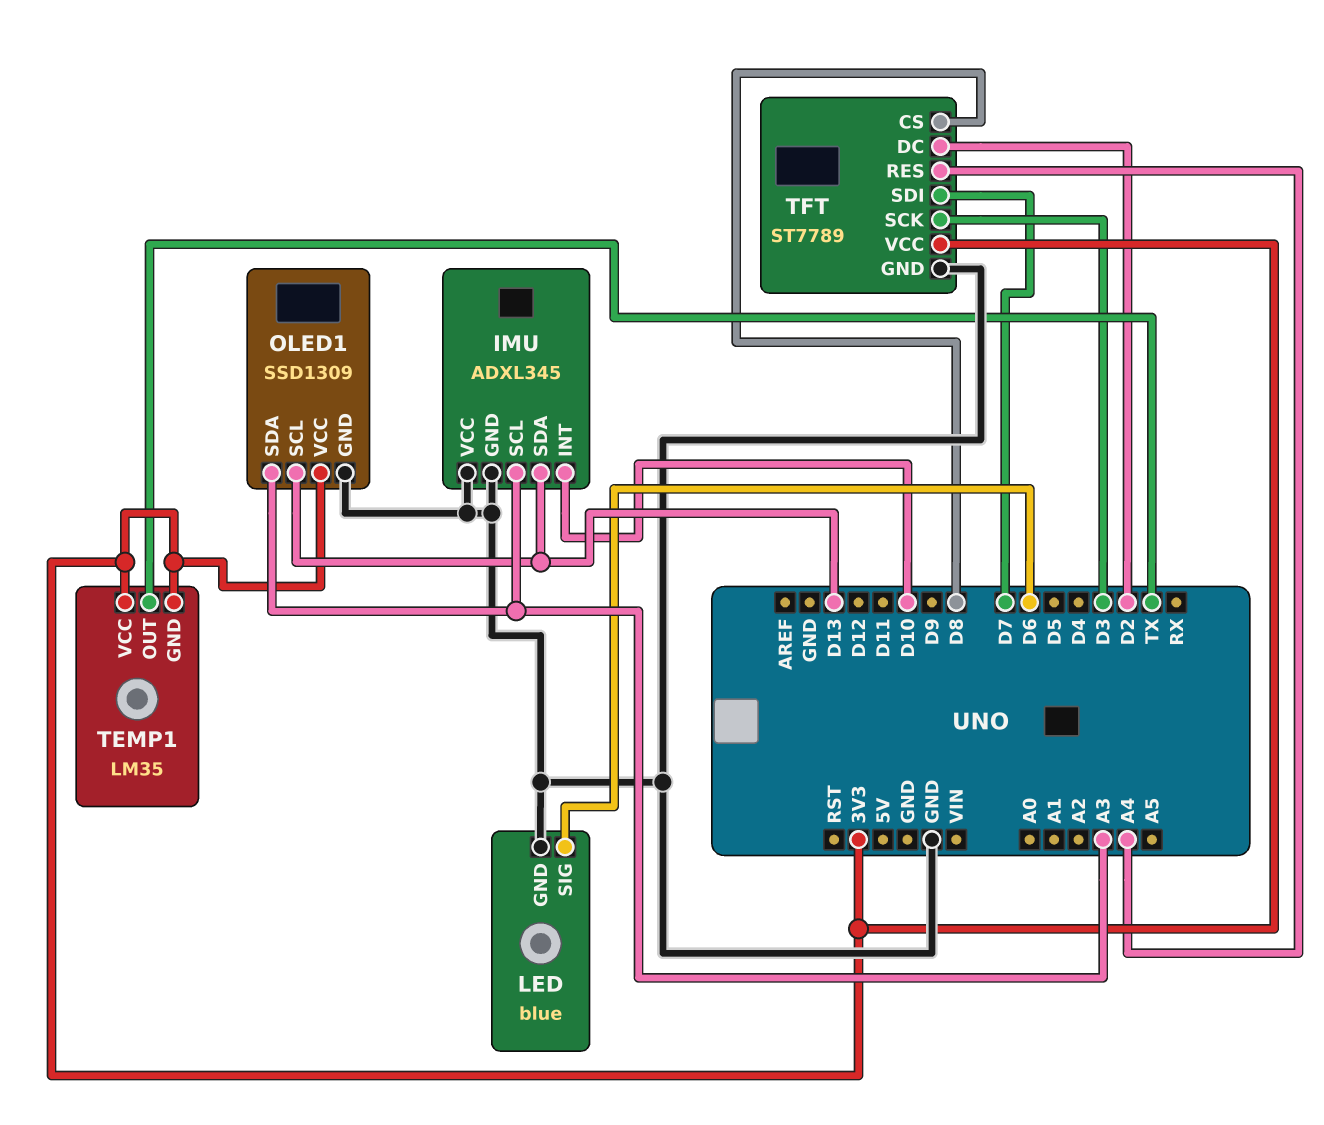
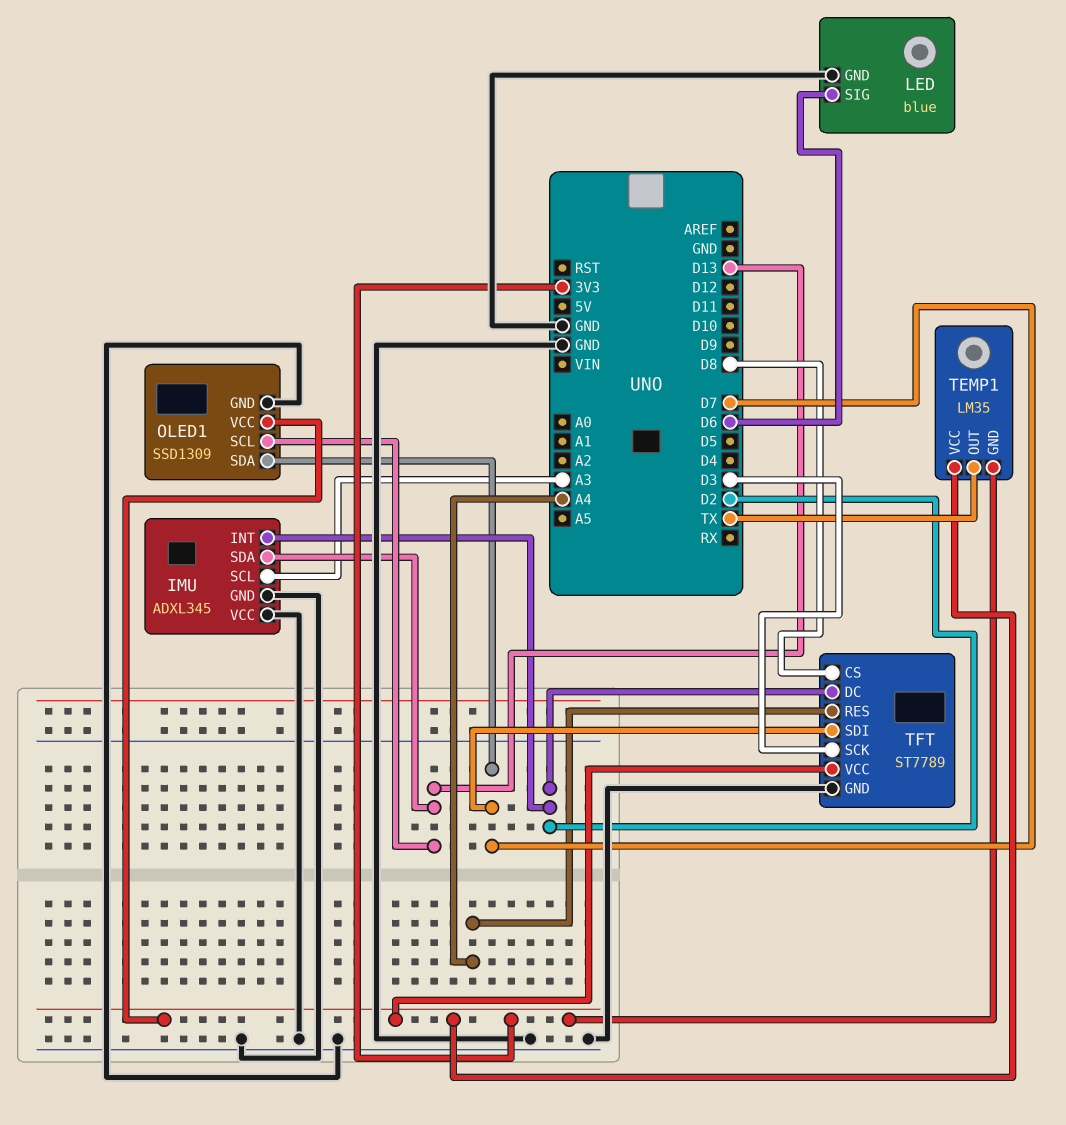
IMU pin INT: D10 -> D2
OLED1 pin SDA: A3 -> D7

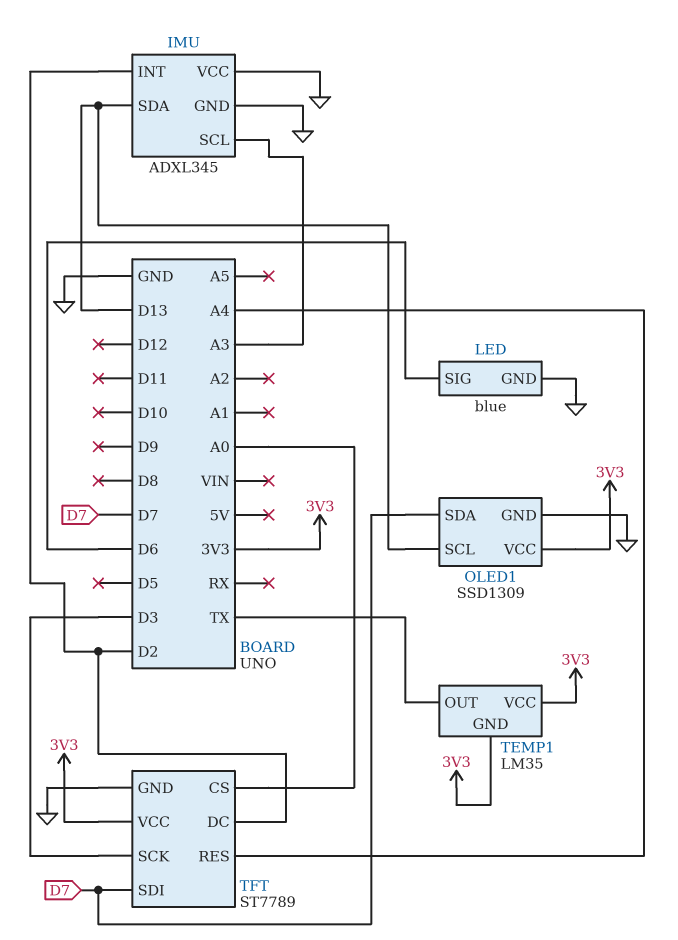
TFT pin CS: D8 -> A0

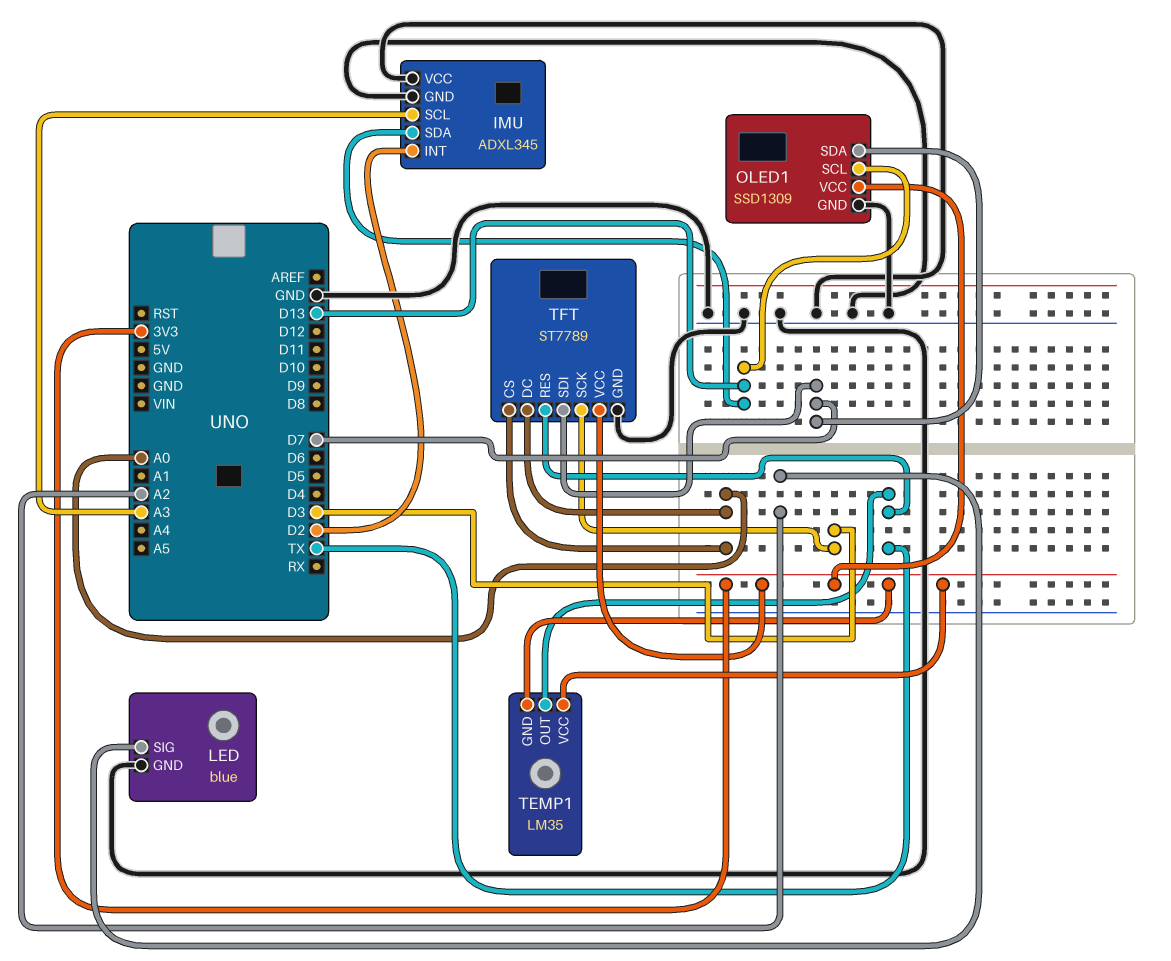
LED pin SIG: D6 -> A2
TFT pin DC: D2 -> A0
TFT pin RES: A4 -> TX

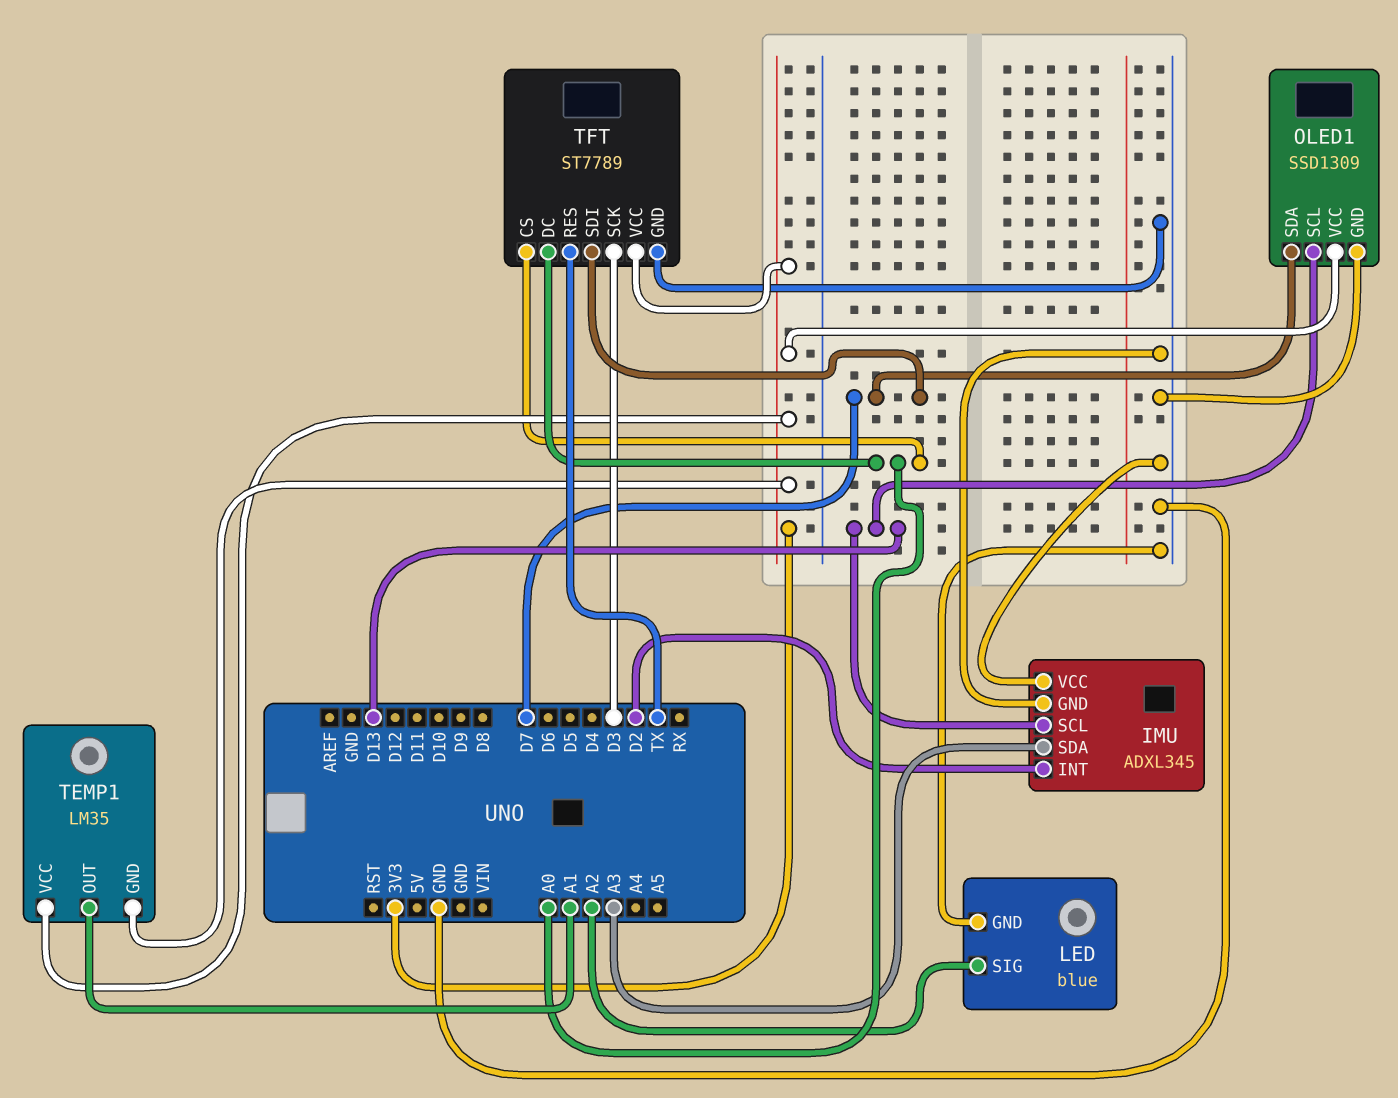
IMU pin SCL: A3 -> D13
IMU pin SDA: D13 -> A3
TEMP1 pin OUT: TX -> A1

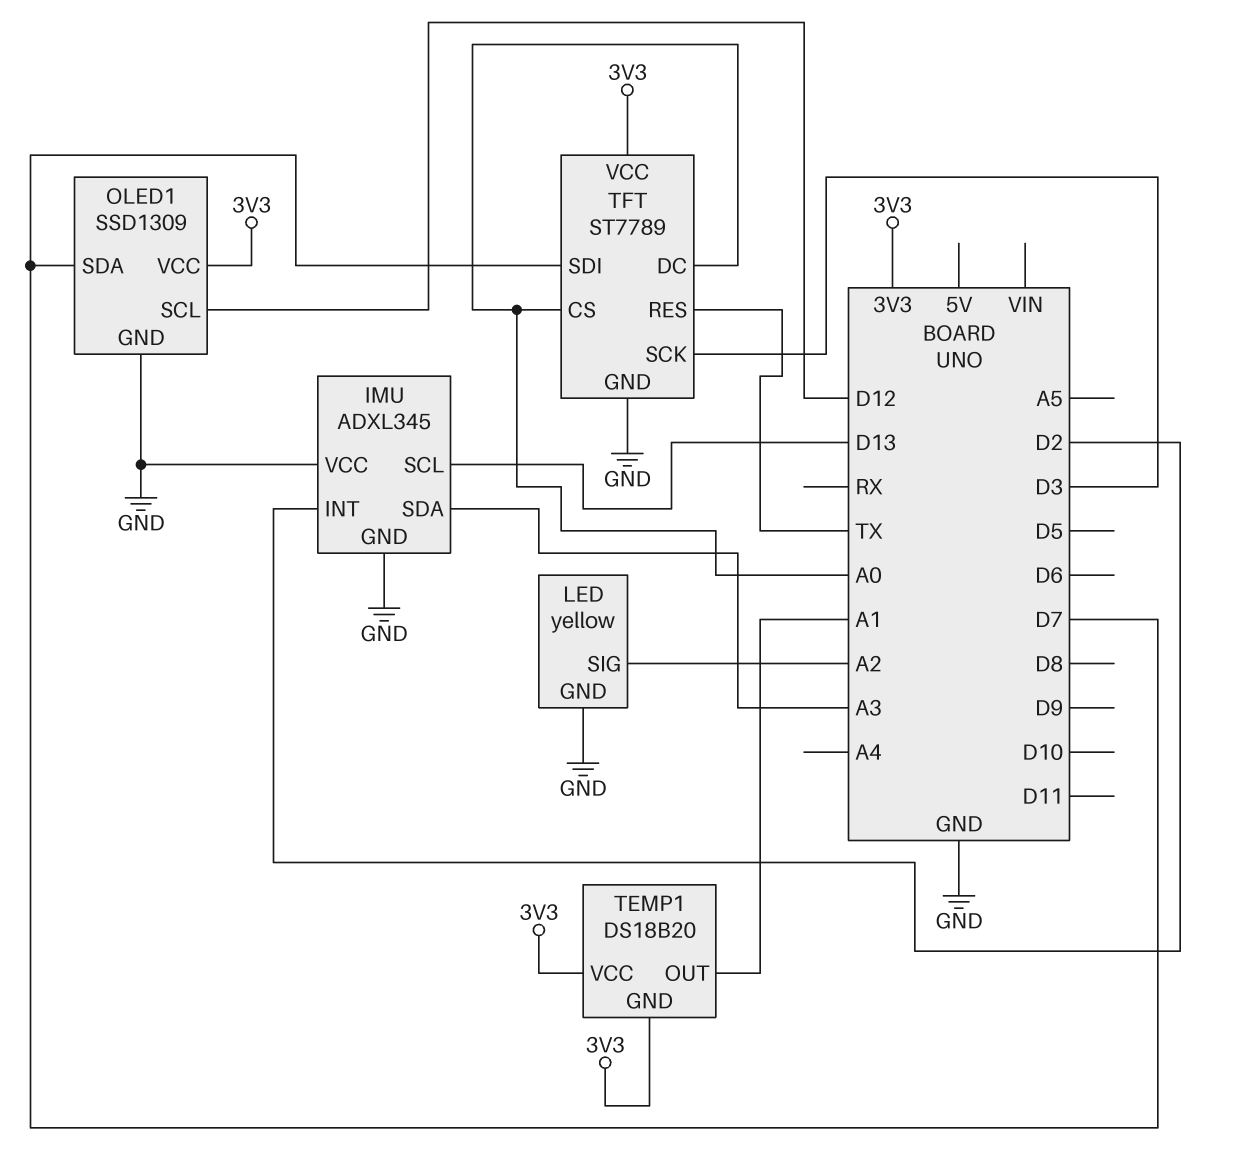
LED: blue -> yellow
OLED1 pin SCL: D13 -> D12
TEMP1: LM35 -> DS18B20

